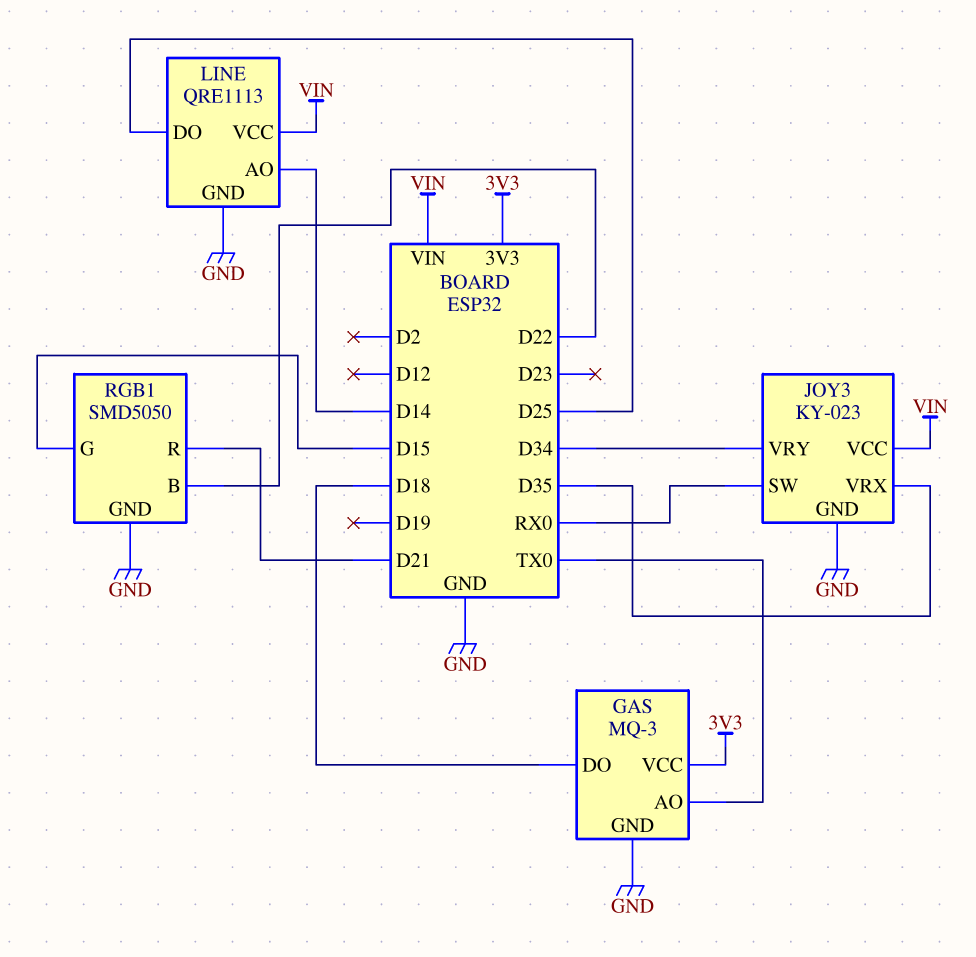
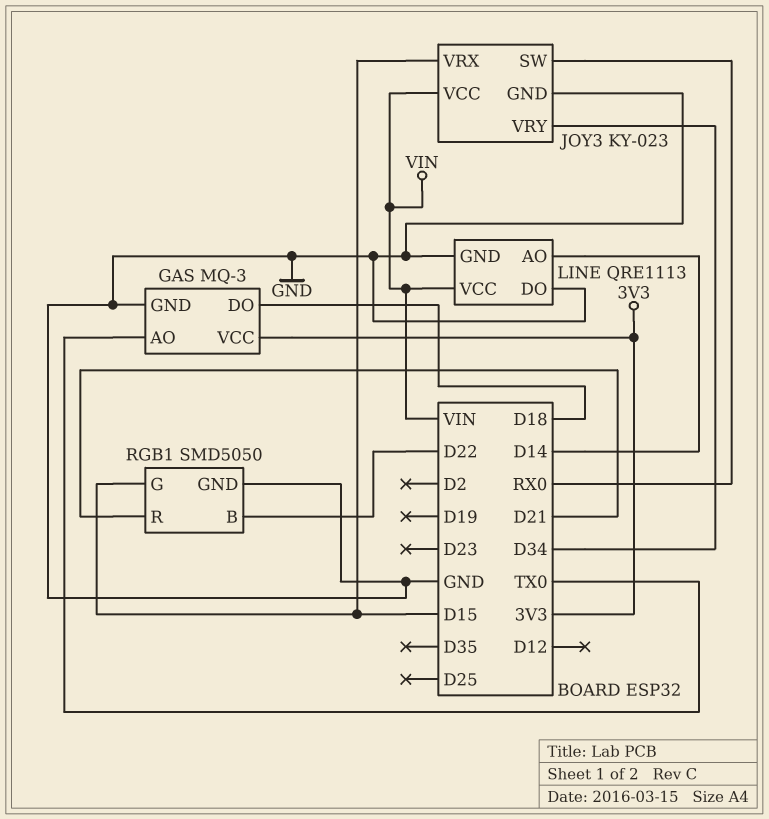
JOY3 pin VRX: D35 -> D15
LINE pin DO: D25 -> GND

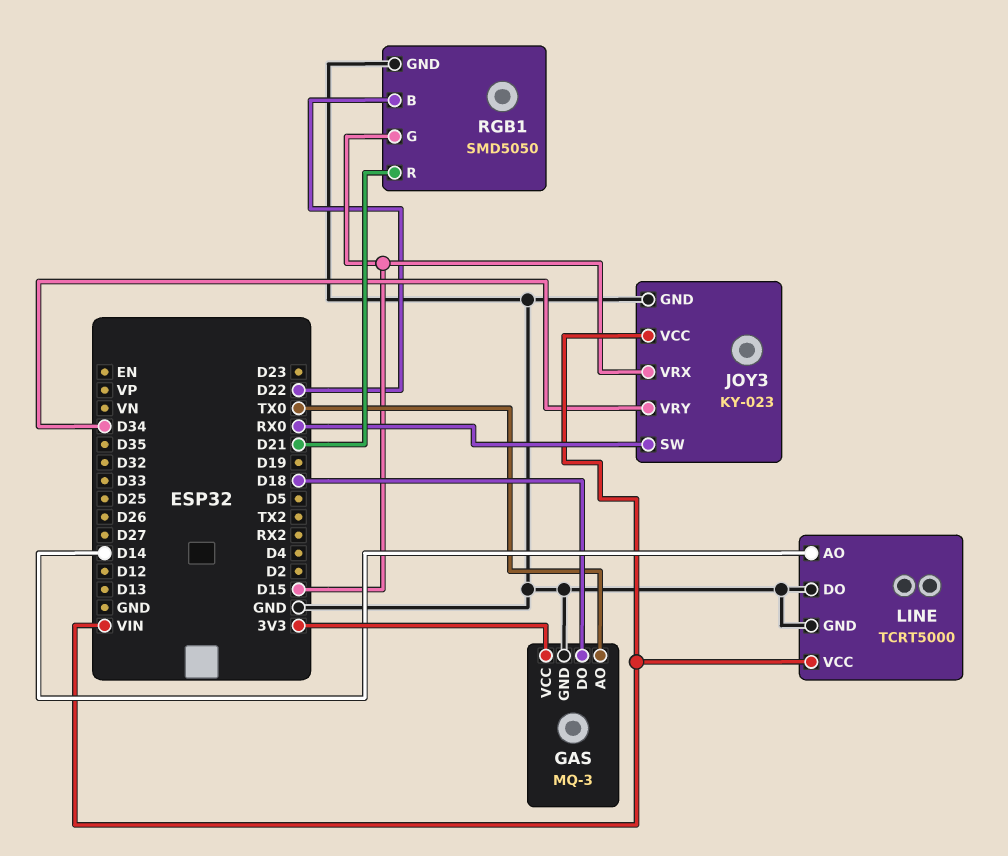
LINE: QRE1113 -> TCRT5000

